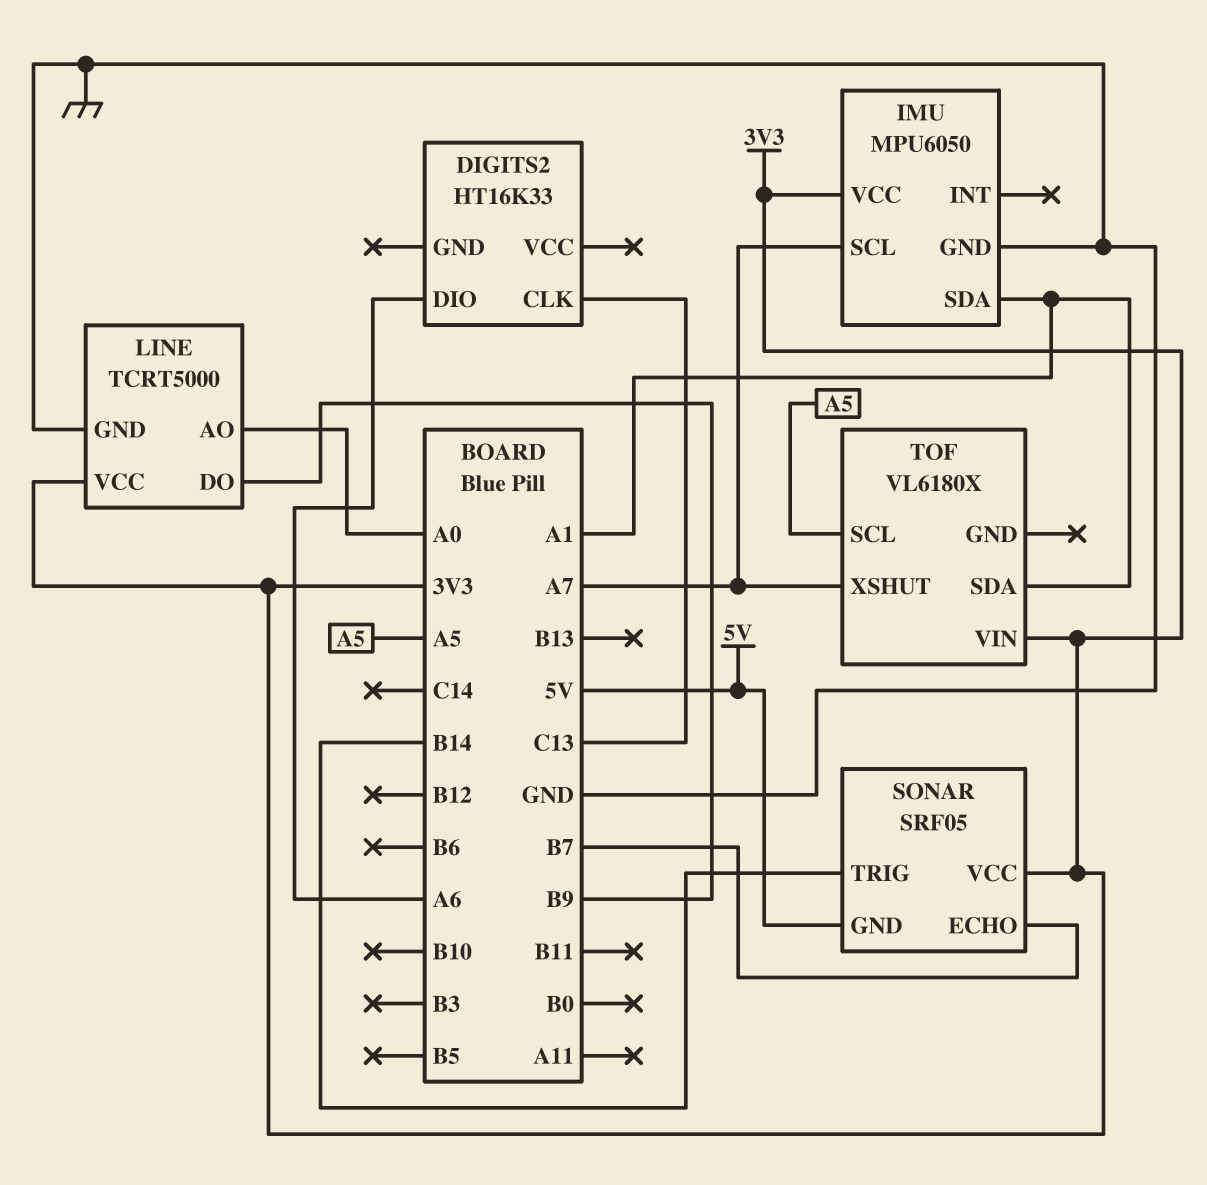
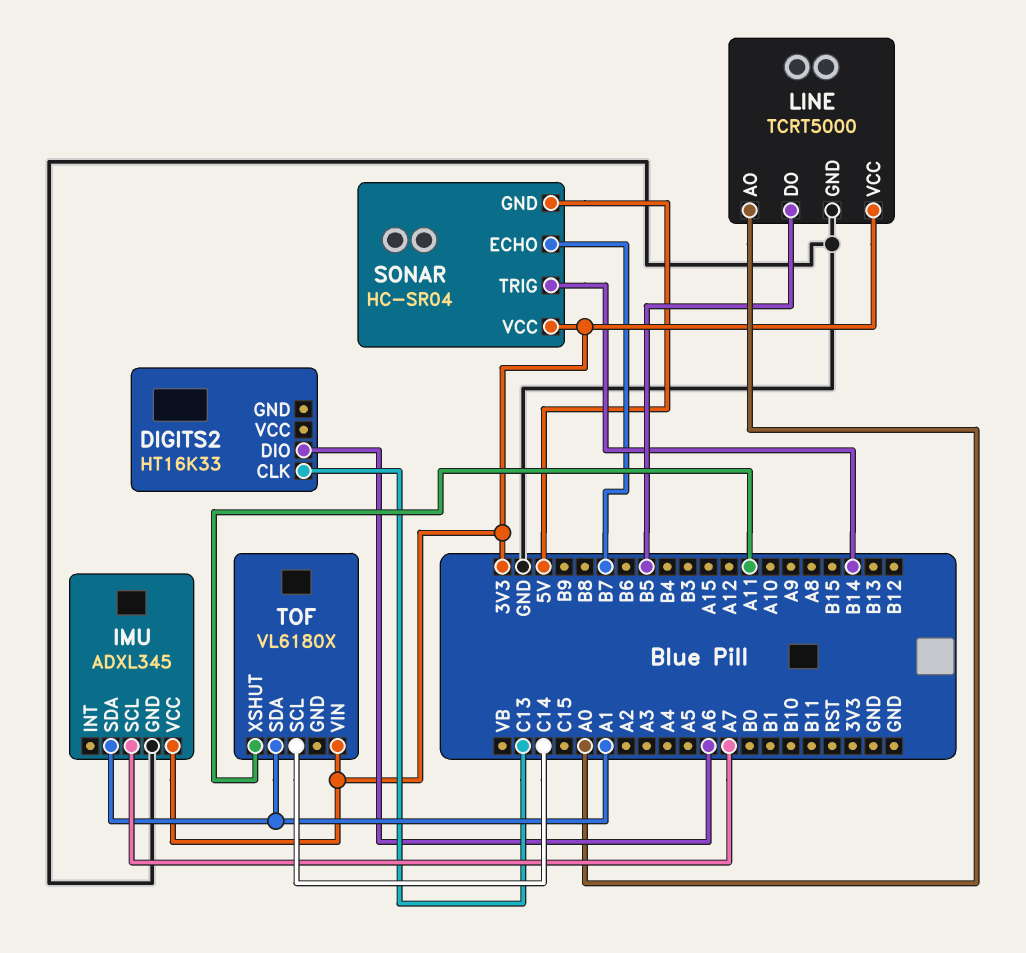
IMU: MPU6050 -> ADXL345
LINE pin DO: B9 -> B5
SONAR: SRF05 -> HC-SR04
TOF pin SCL: A5 -> C14
TOF pin XSHUT: A7 -> A11

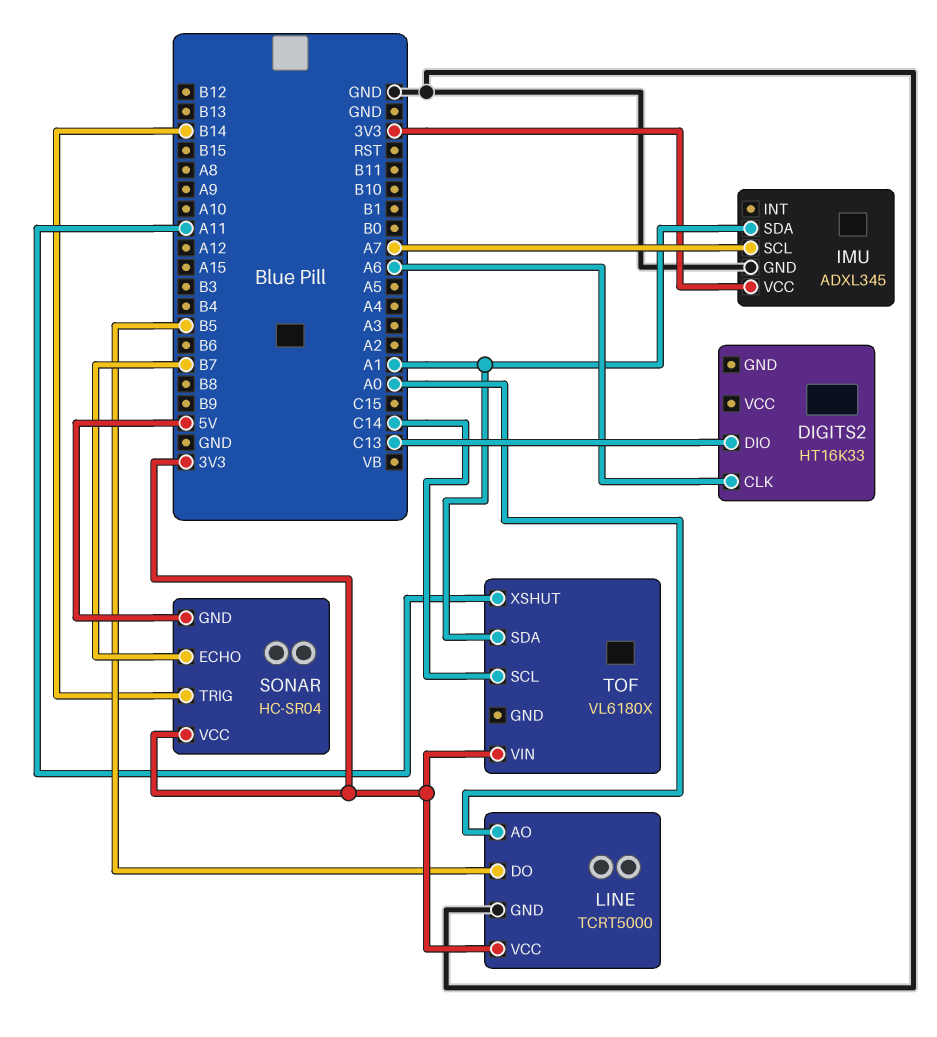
DIGITS2 pin CLK: C13 -> A6
DIGITS2 pin DIO: A6 -> C13

